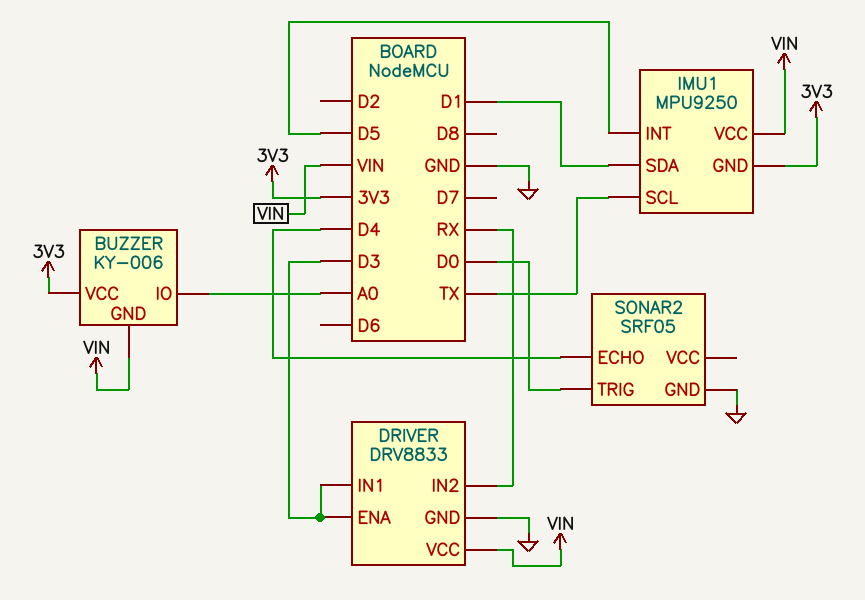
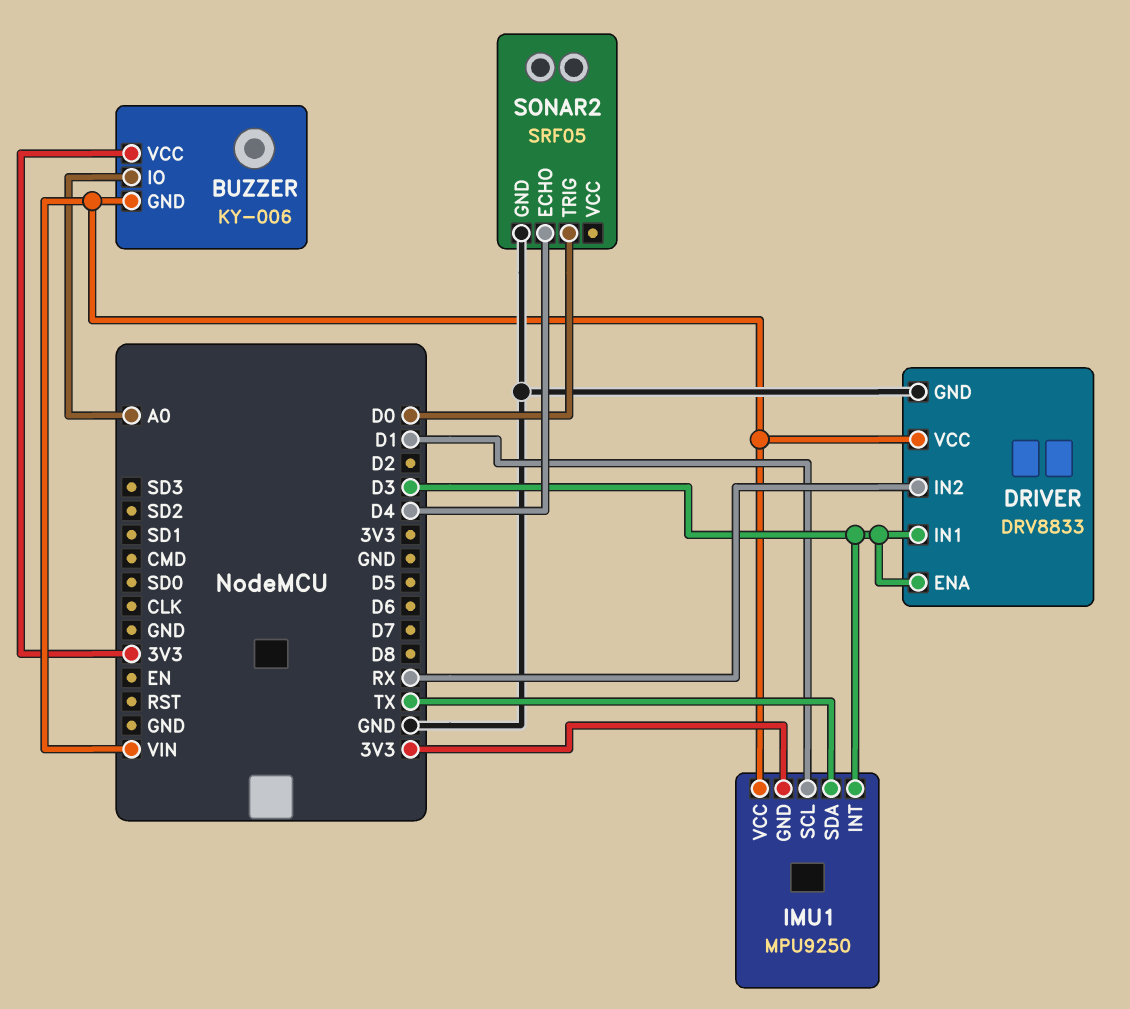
IMU1 pin INT: D5 -> D3
IMU1 pin SCL: TX -> D1
IMU1 pin SDA: D1 -> TX

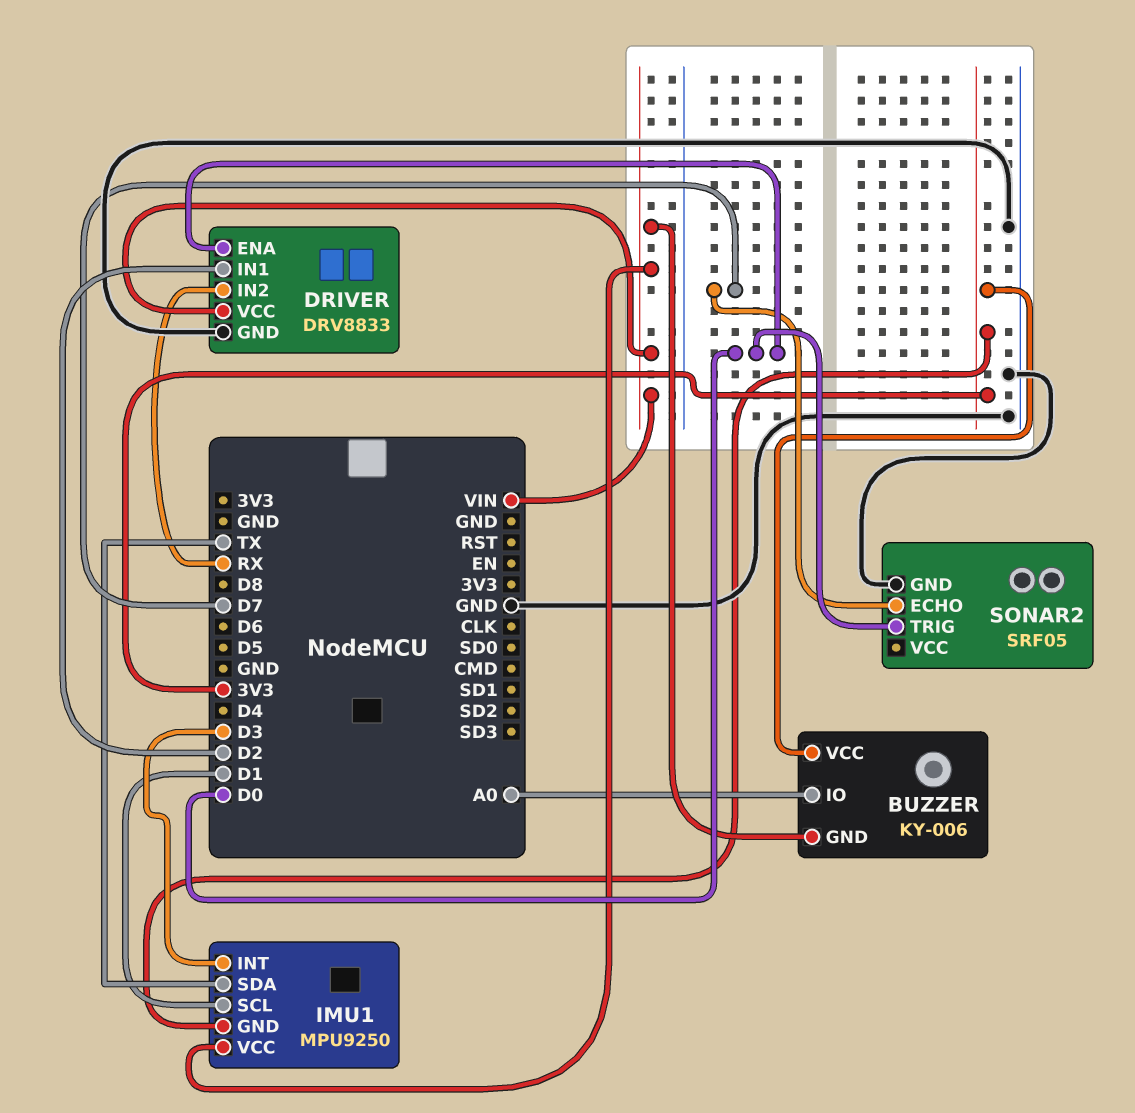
DRIVER pin ENA: D3 -> D0
DRIVER pin IN1: D3 -> D2
SONAR2 pin ECHO: D4 -> D7

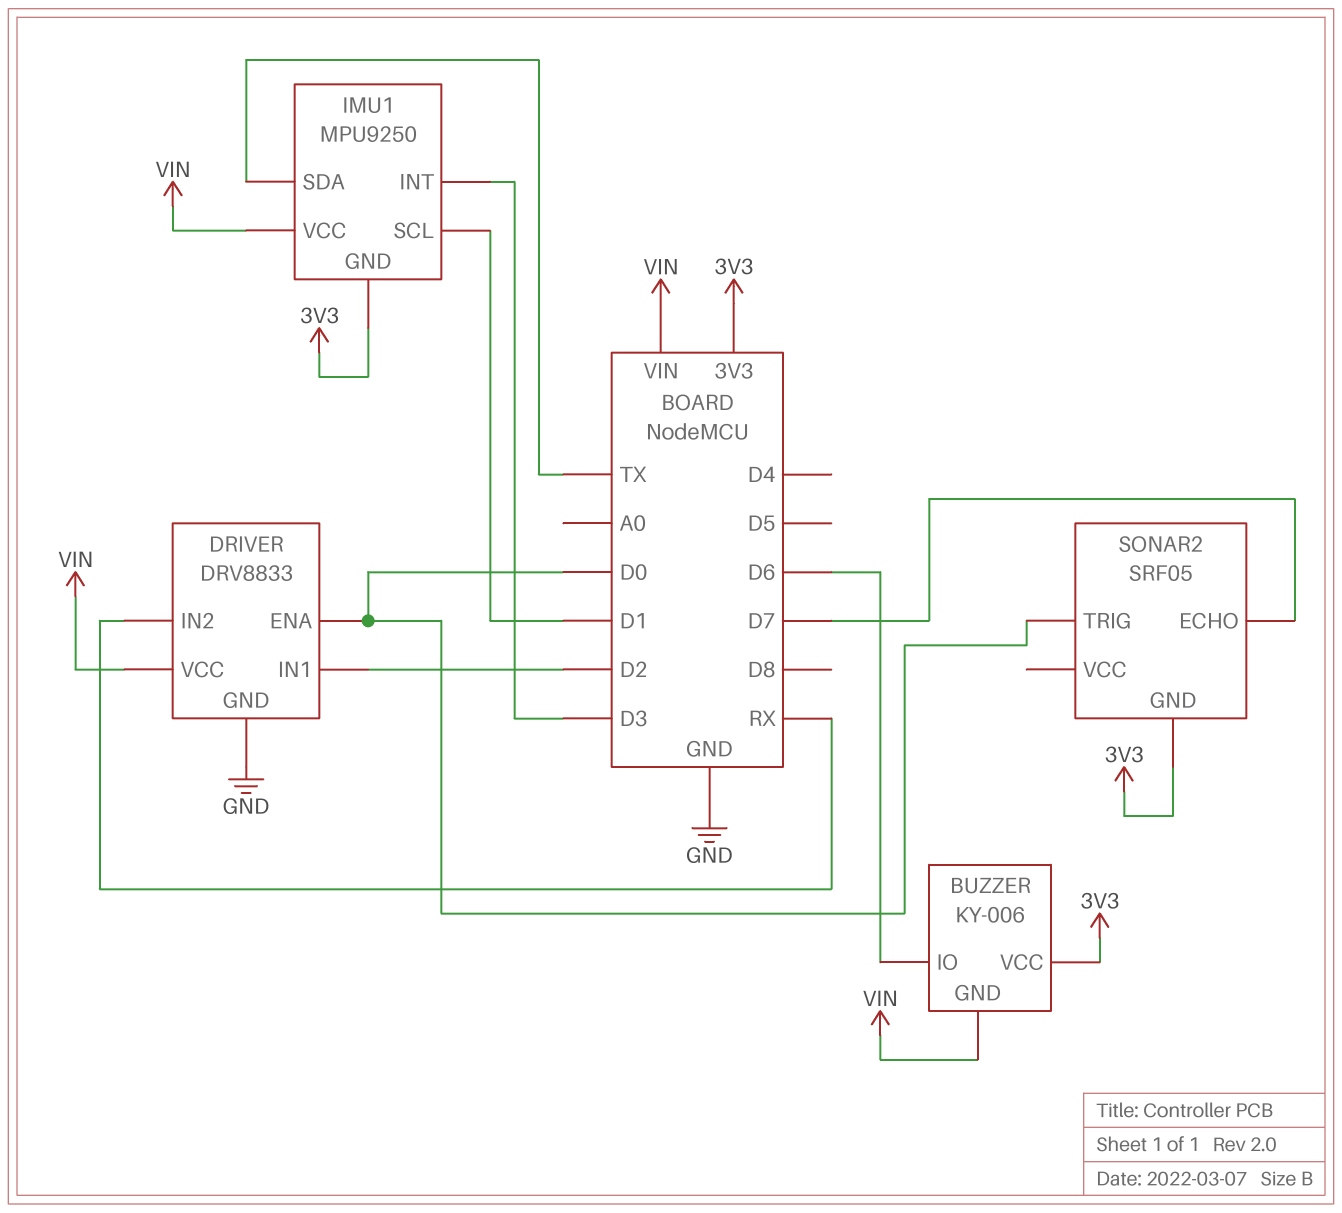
BUZZER pin IO: A0 -> D6
SONAR2 pin GND: GND -> 3V3

